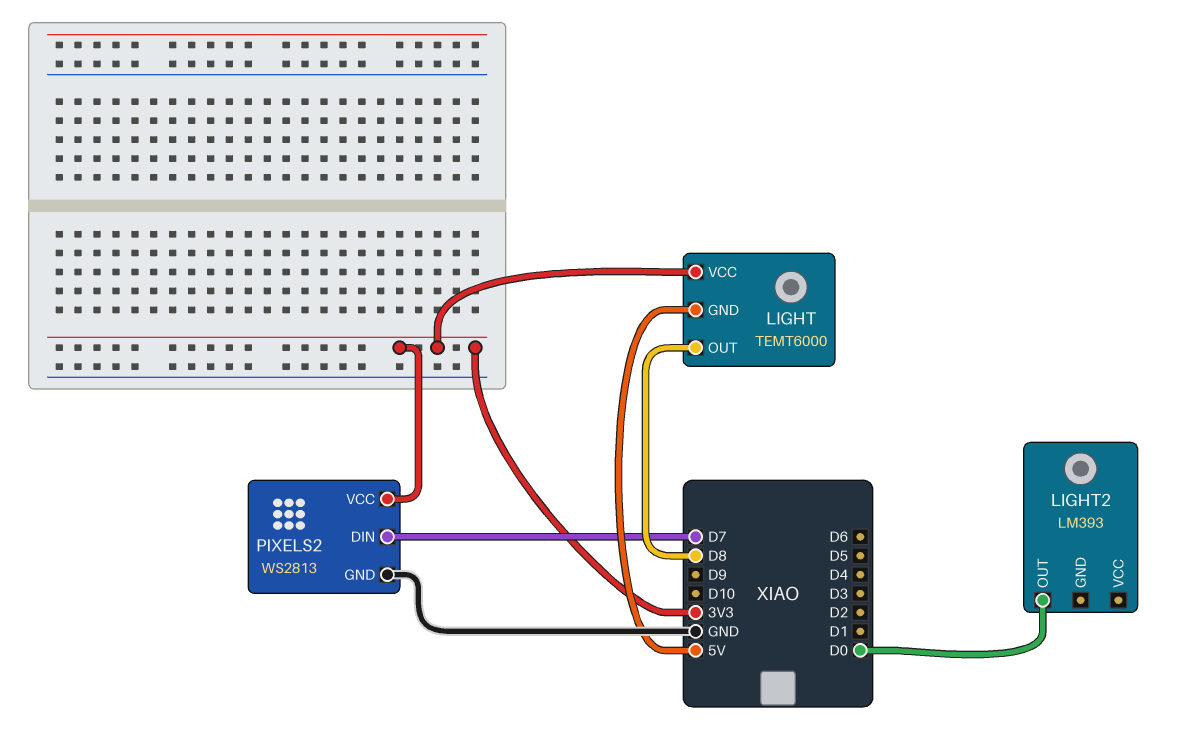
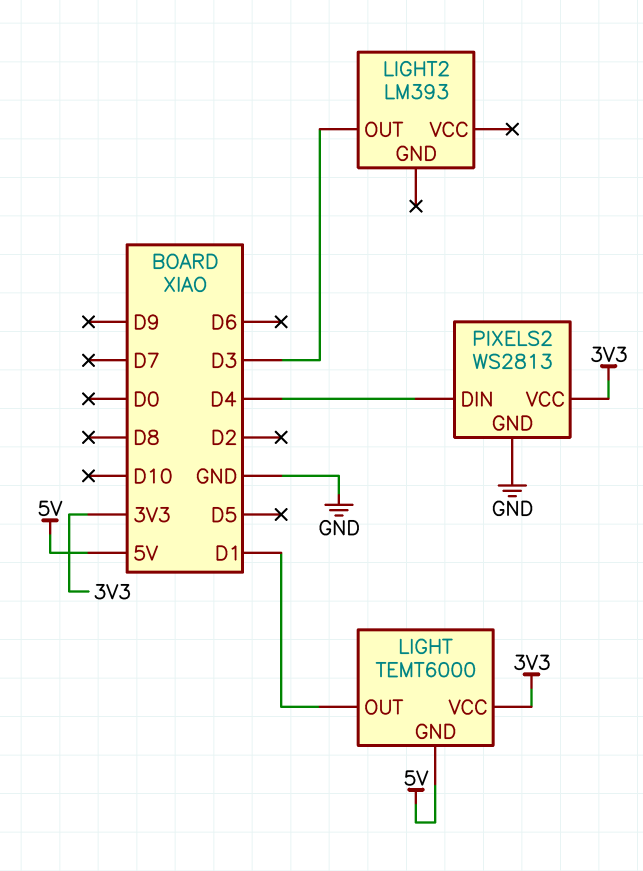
LIGHT pin OUT: D8 -> D1
LIGHT2 pin OUT: D0 -> D3
PIXELS2 pin DIN: D7 -> D4

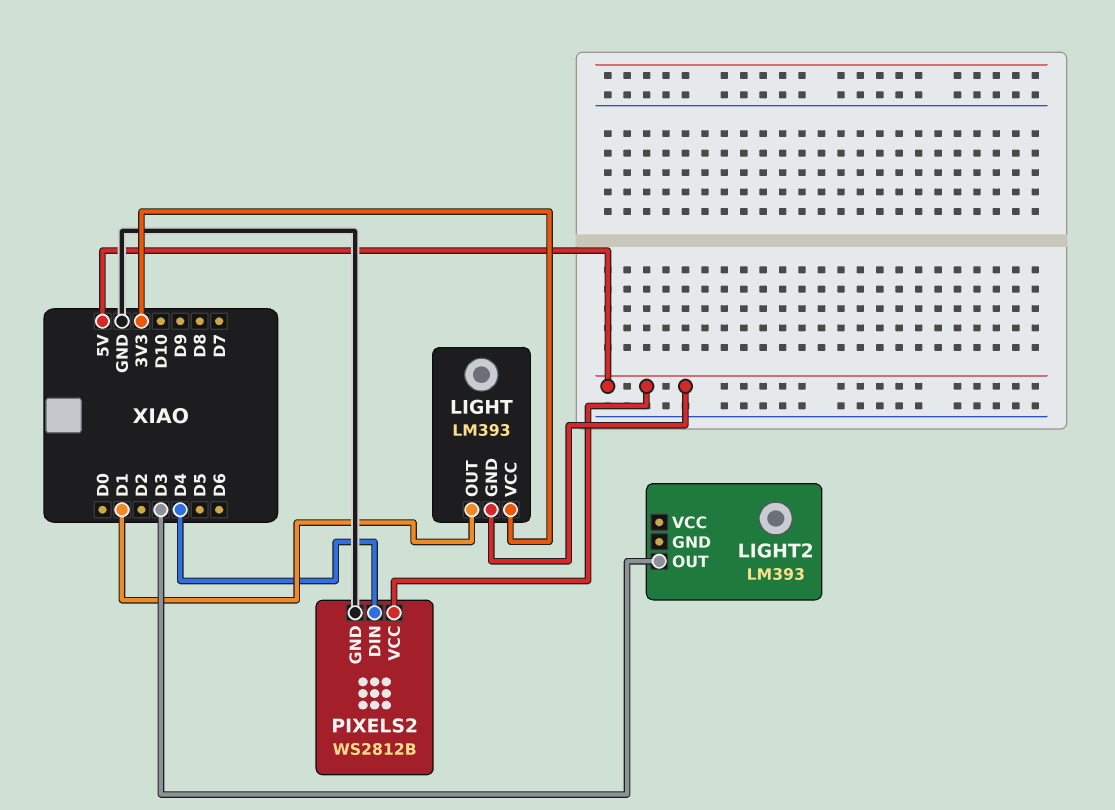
LIGHT: TEMT6000 -> LM393
PIXELS2: WS2813 -> WS2812B
PIXELS2 pin VCC: 3V3 -> 5V

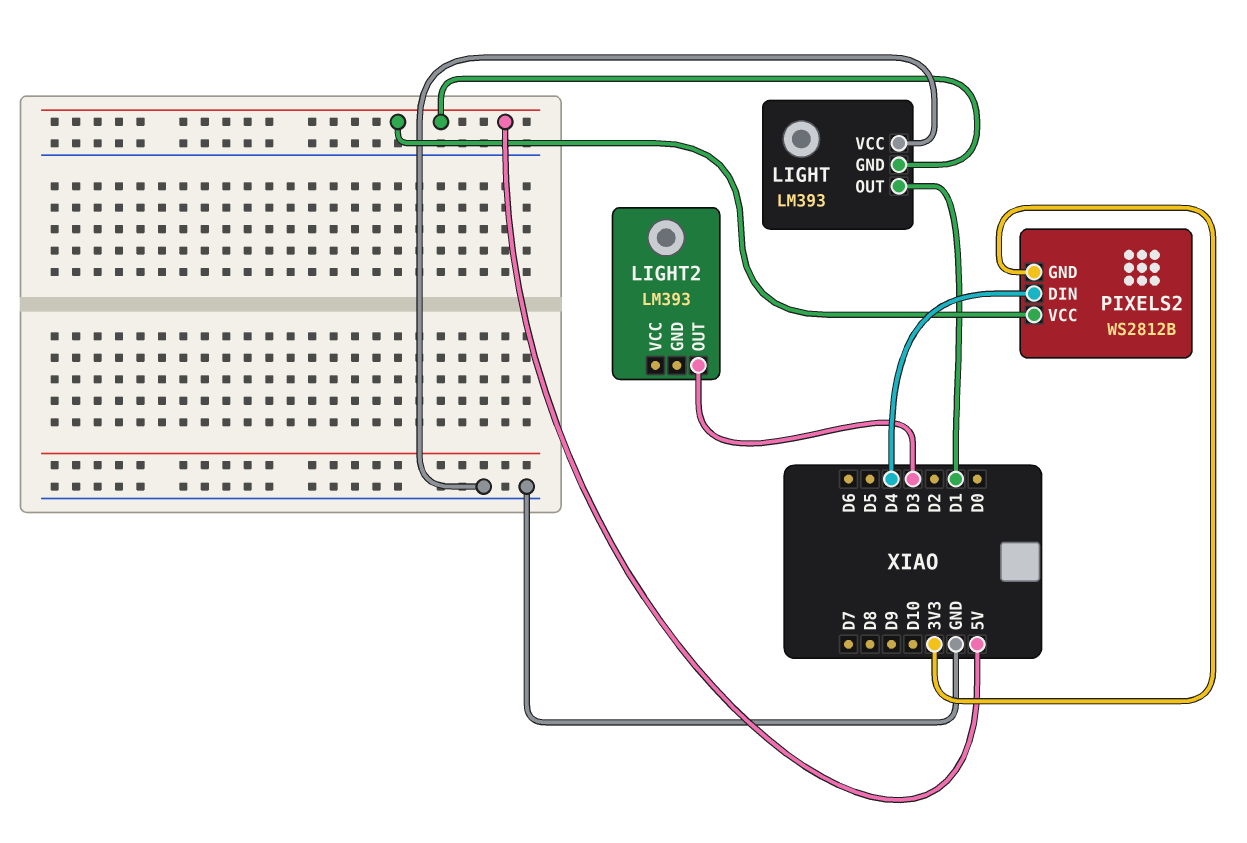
LIGHT pin VCC: 3V3 -> GND
PIXELS2 pin GND: GND -> 3V3

